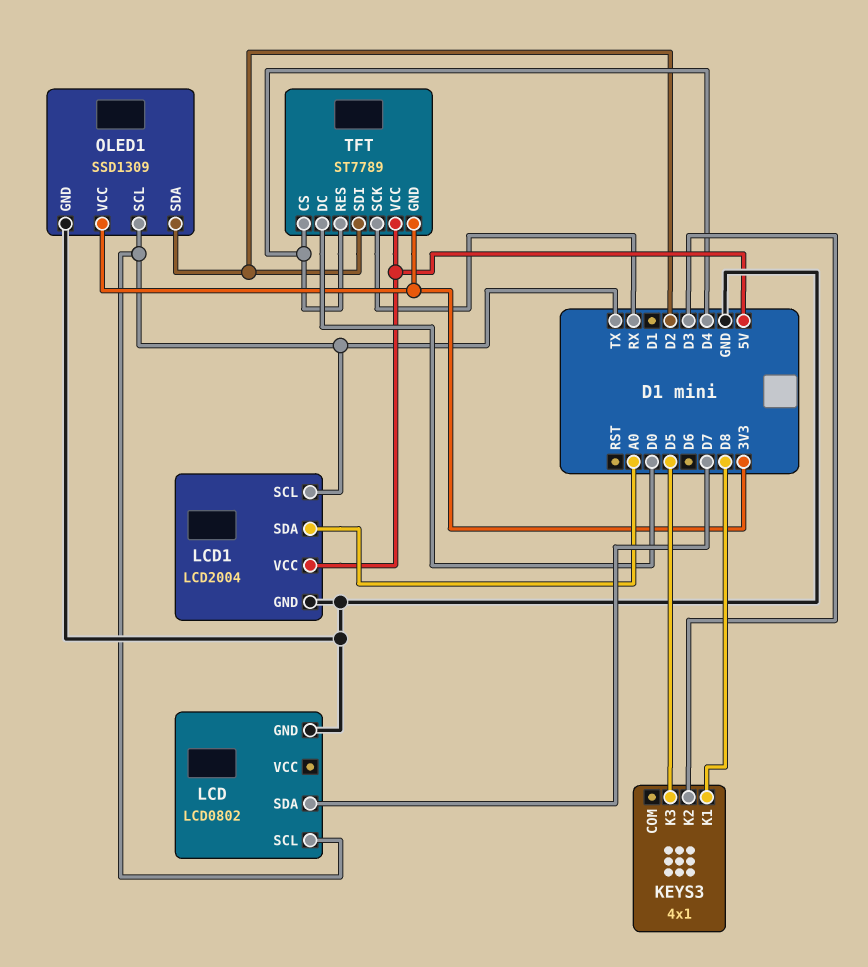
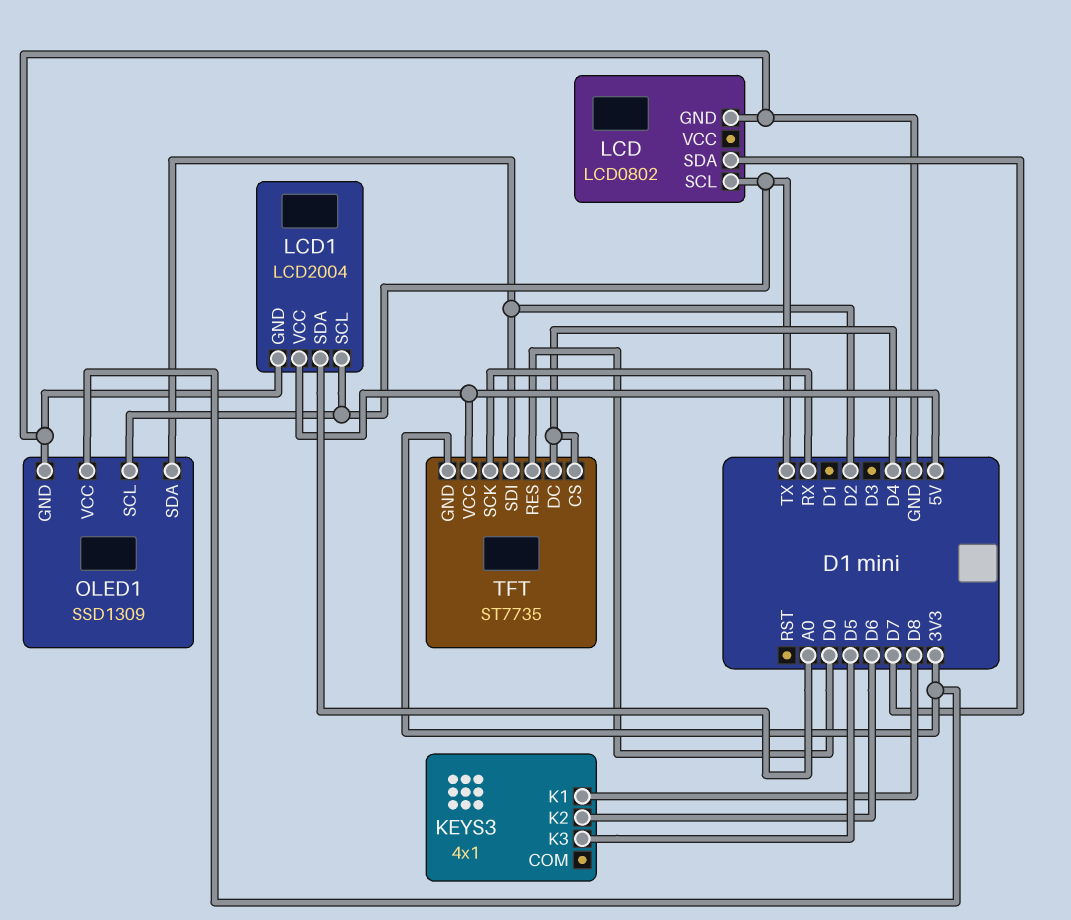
KEYS3 pin K2: D3 -> D6
TFT: ST7789 -> ST7735
TFT pin DC: D0 -> D4
TFT pin RES: D4 -> D0

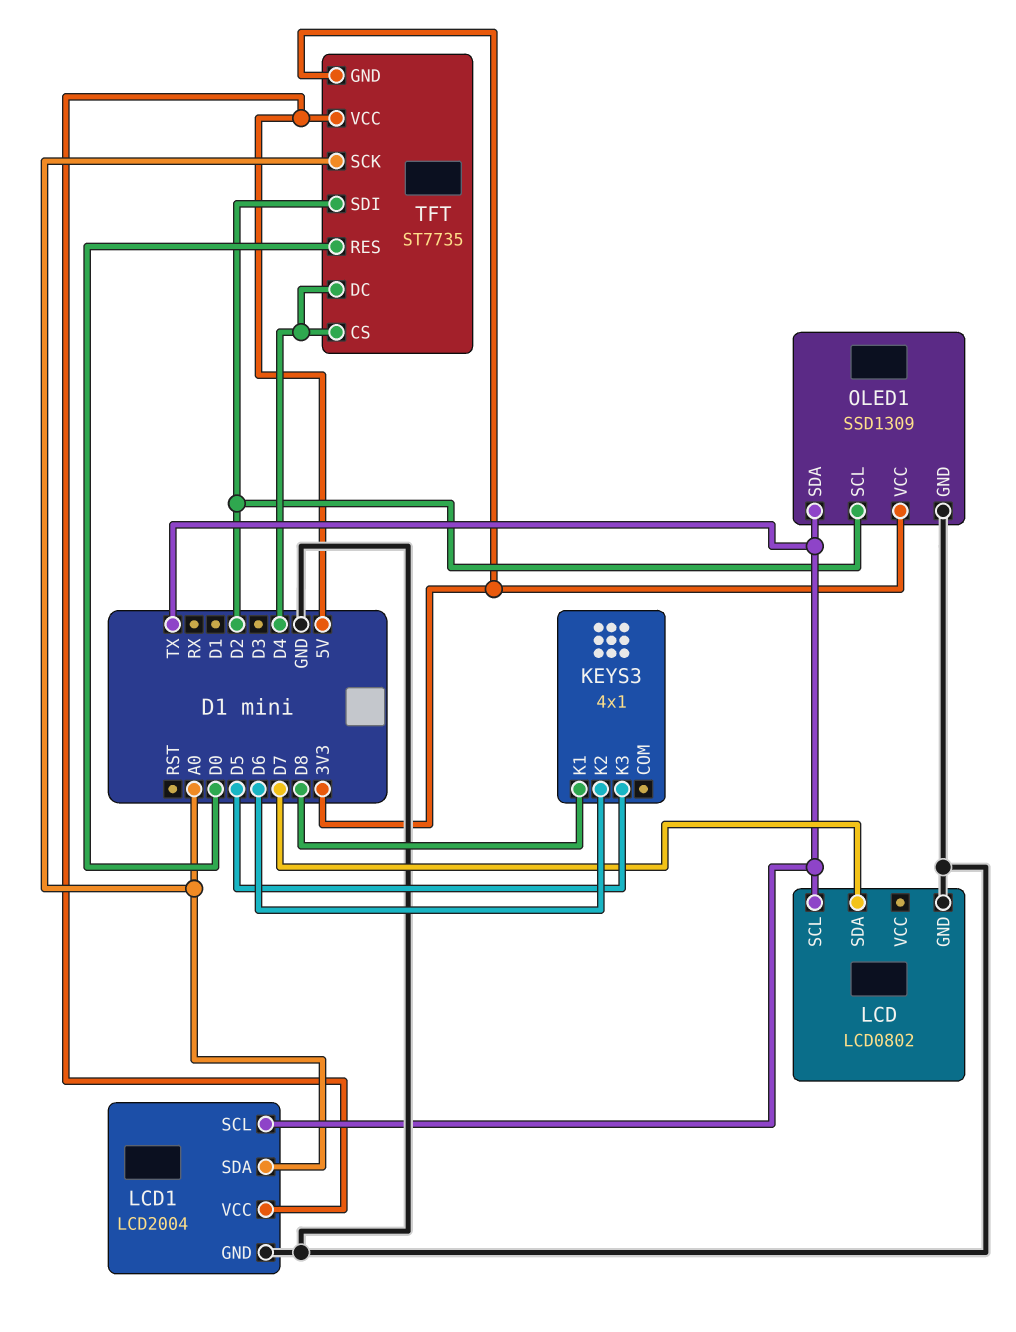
OLED1 pin SCL: TX -> D2
OLED1 pin SDA: D2 -> TX
TFT pin SCK: RX -> A0

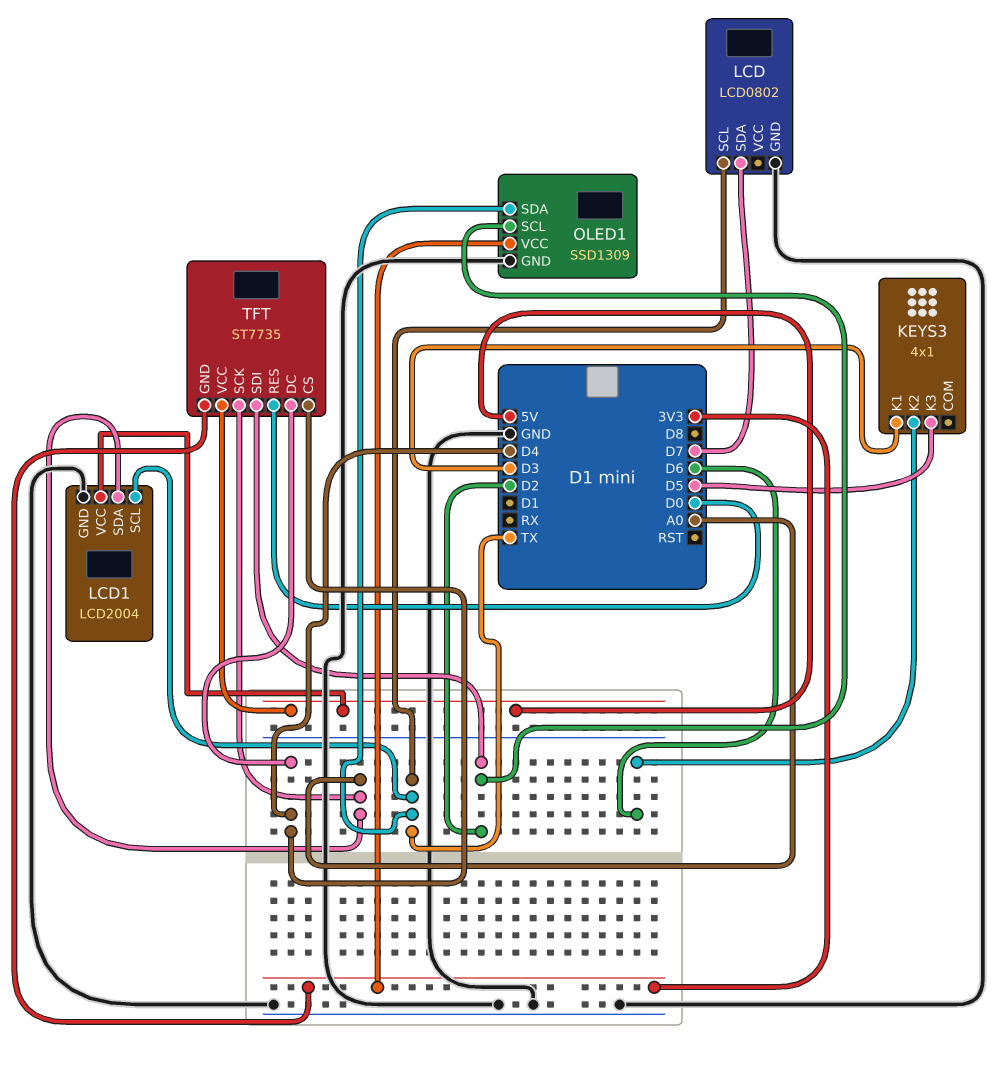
KEYS3 pin K1: D8 -> D3

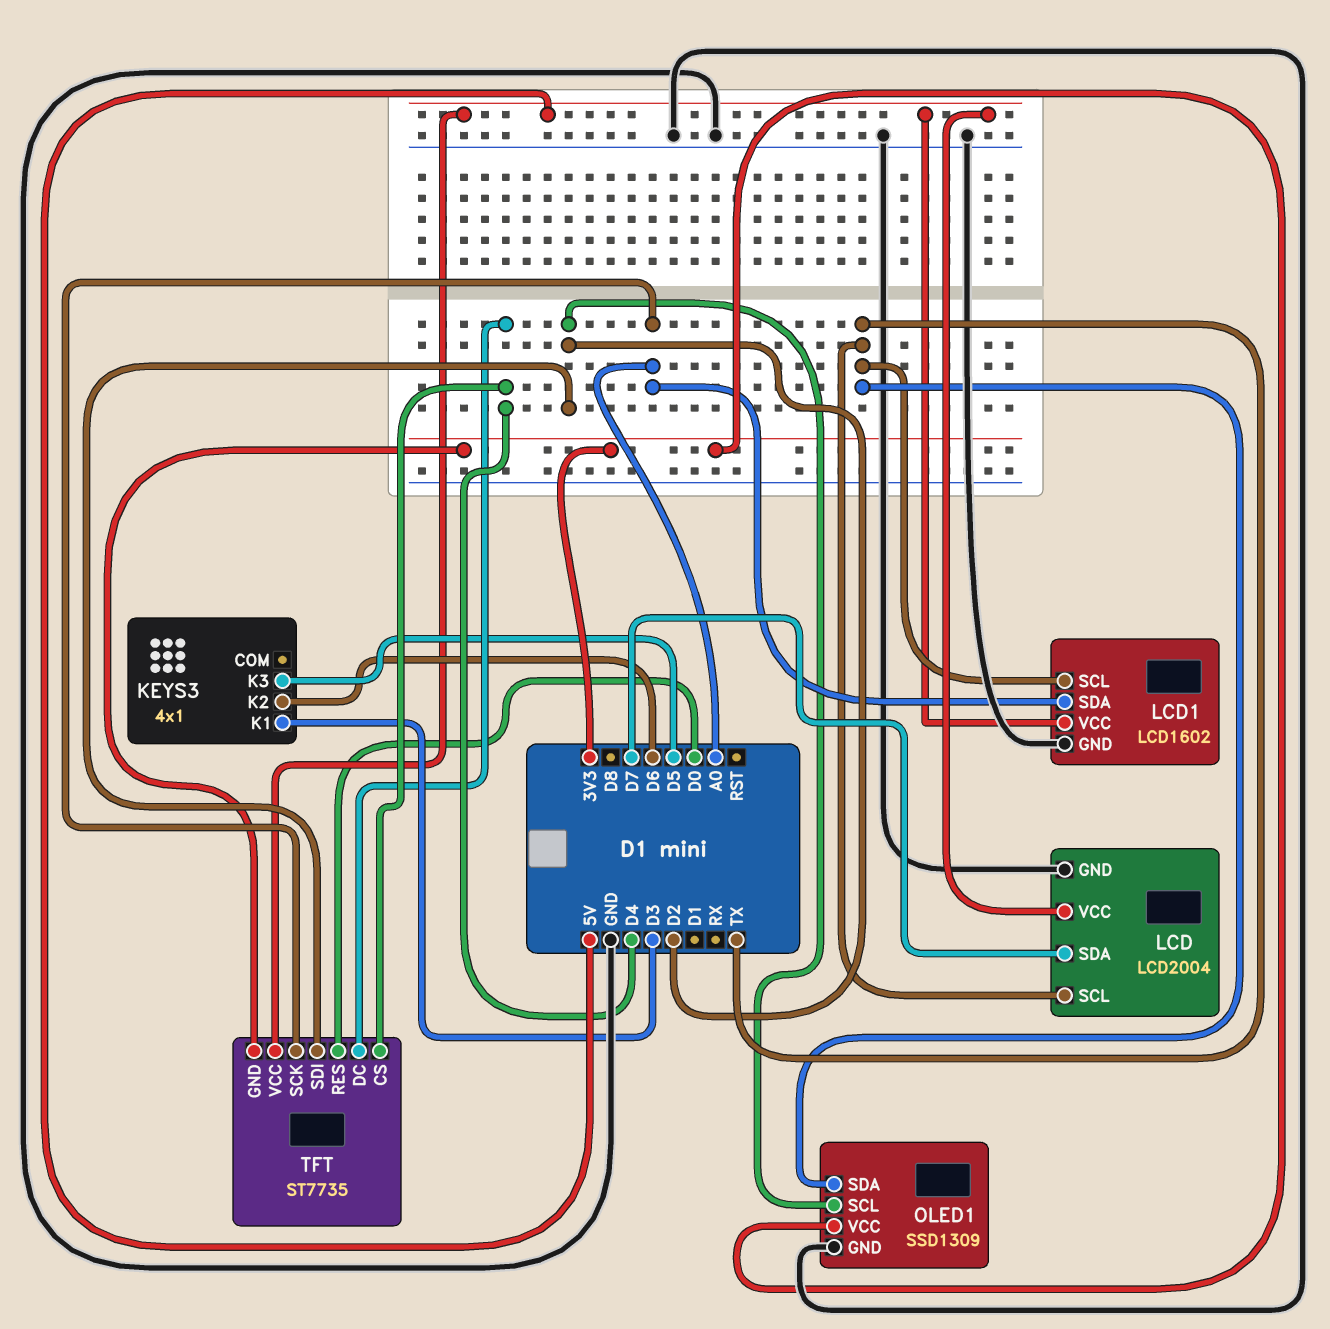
LCD: LCD0802 -> LCD2004
LCD pin VCC: none -> 5V
LCD1: LCD2004 -> LCD1602

